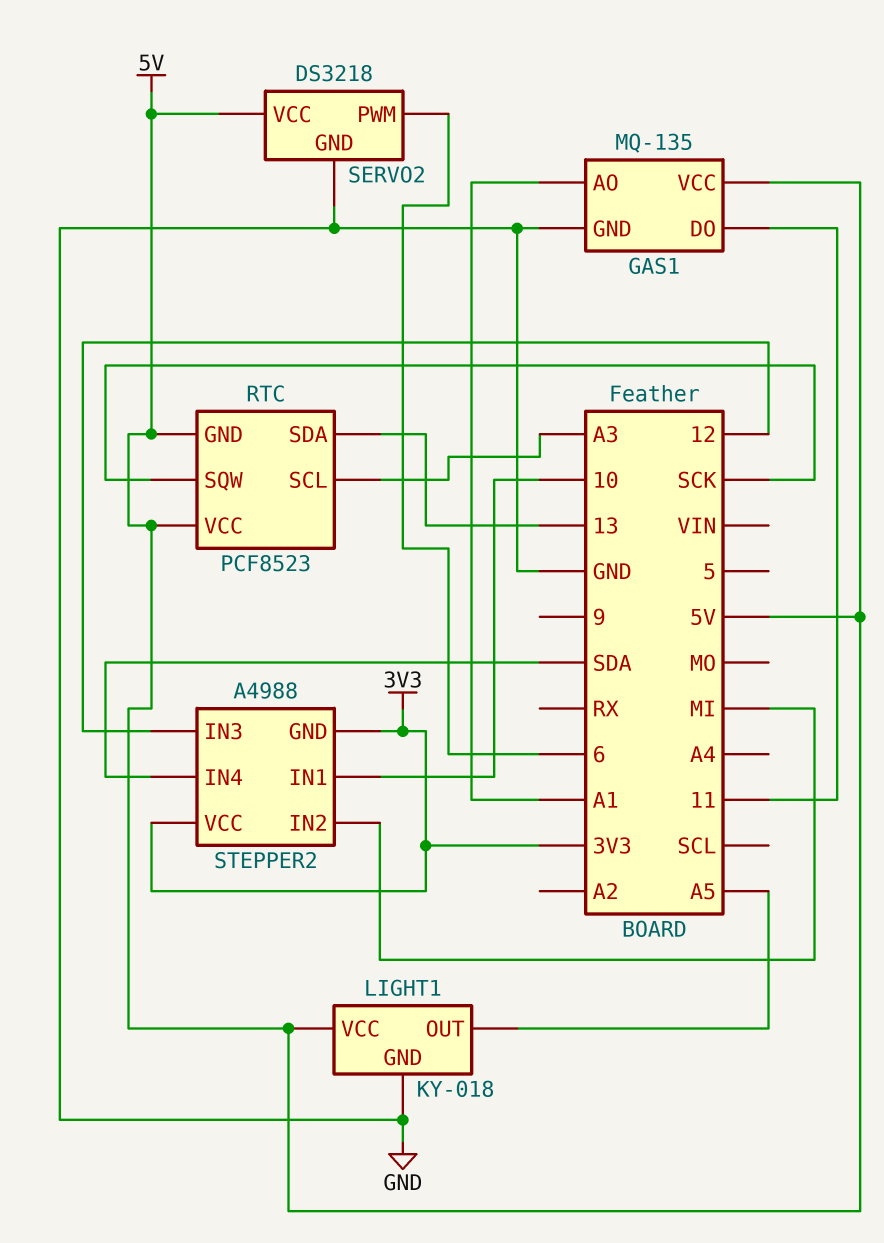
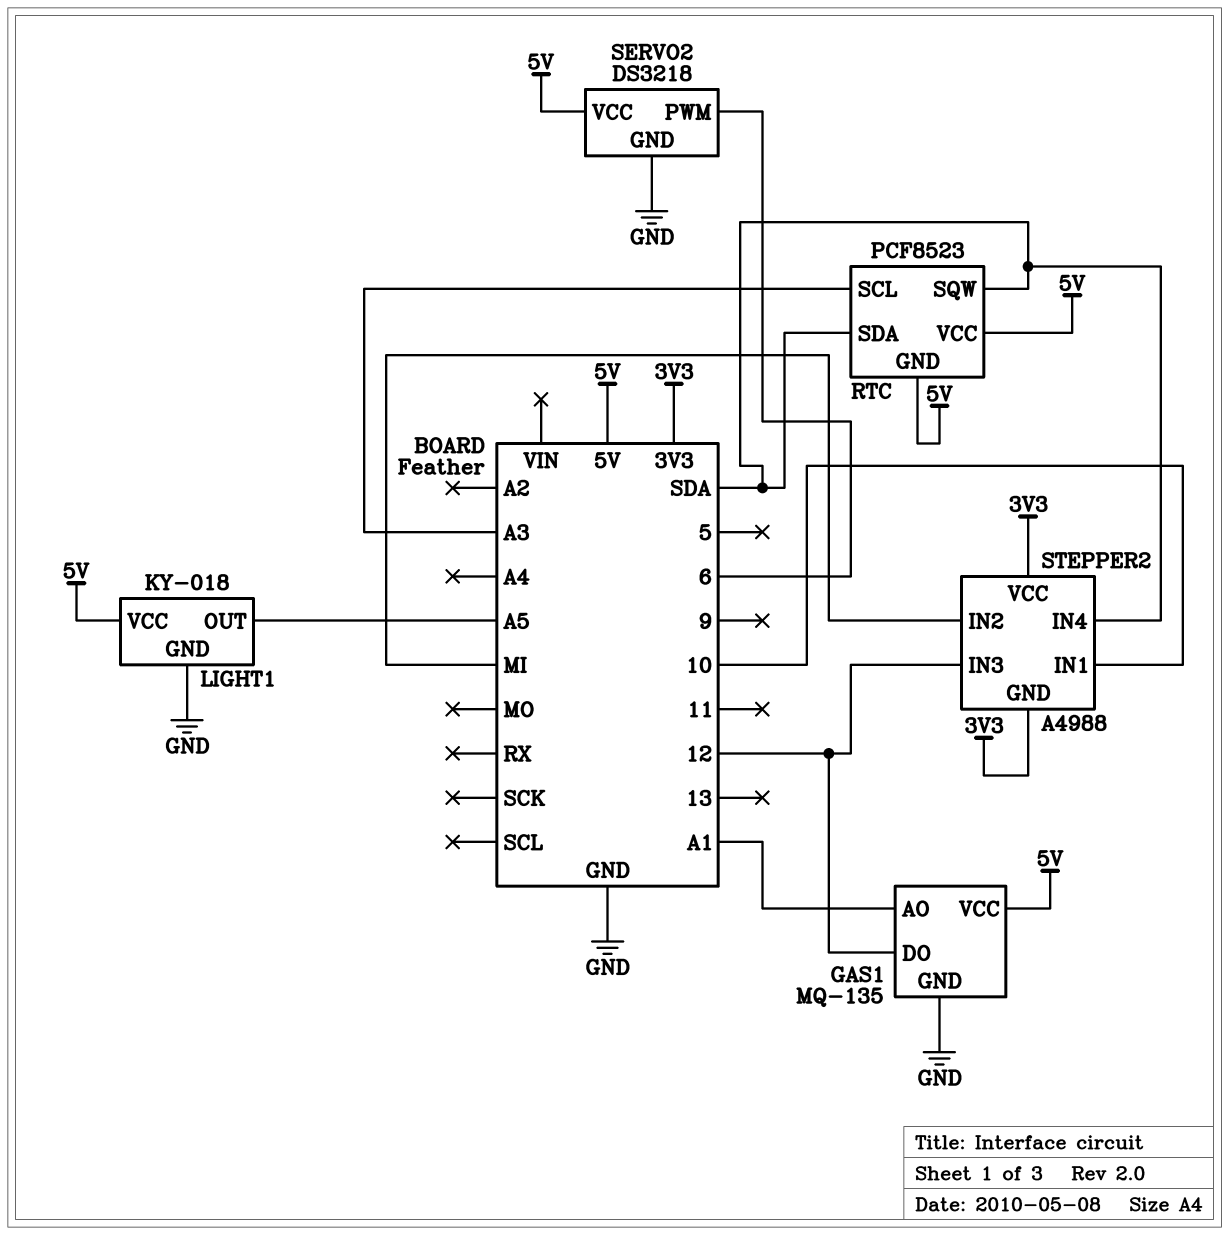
GAS1 pin DO: 11 -> 12
RTC pin SDA: 13 -> SDA
RTC pin SQW: SCK -> SDA

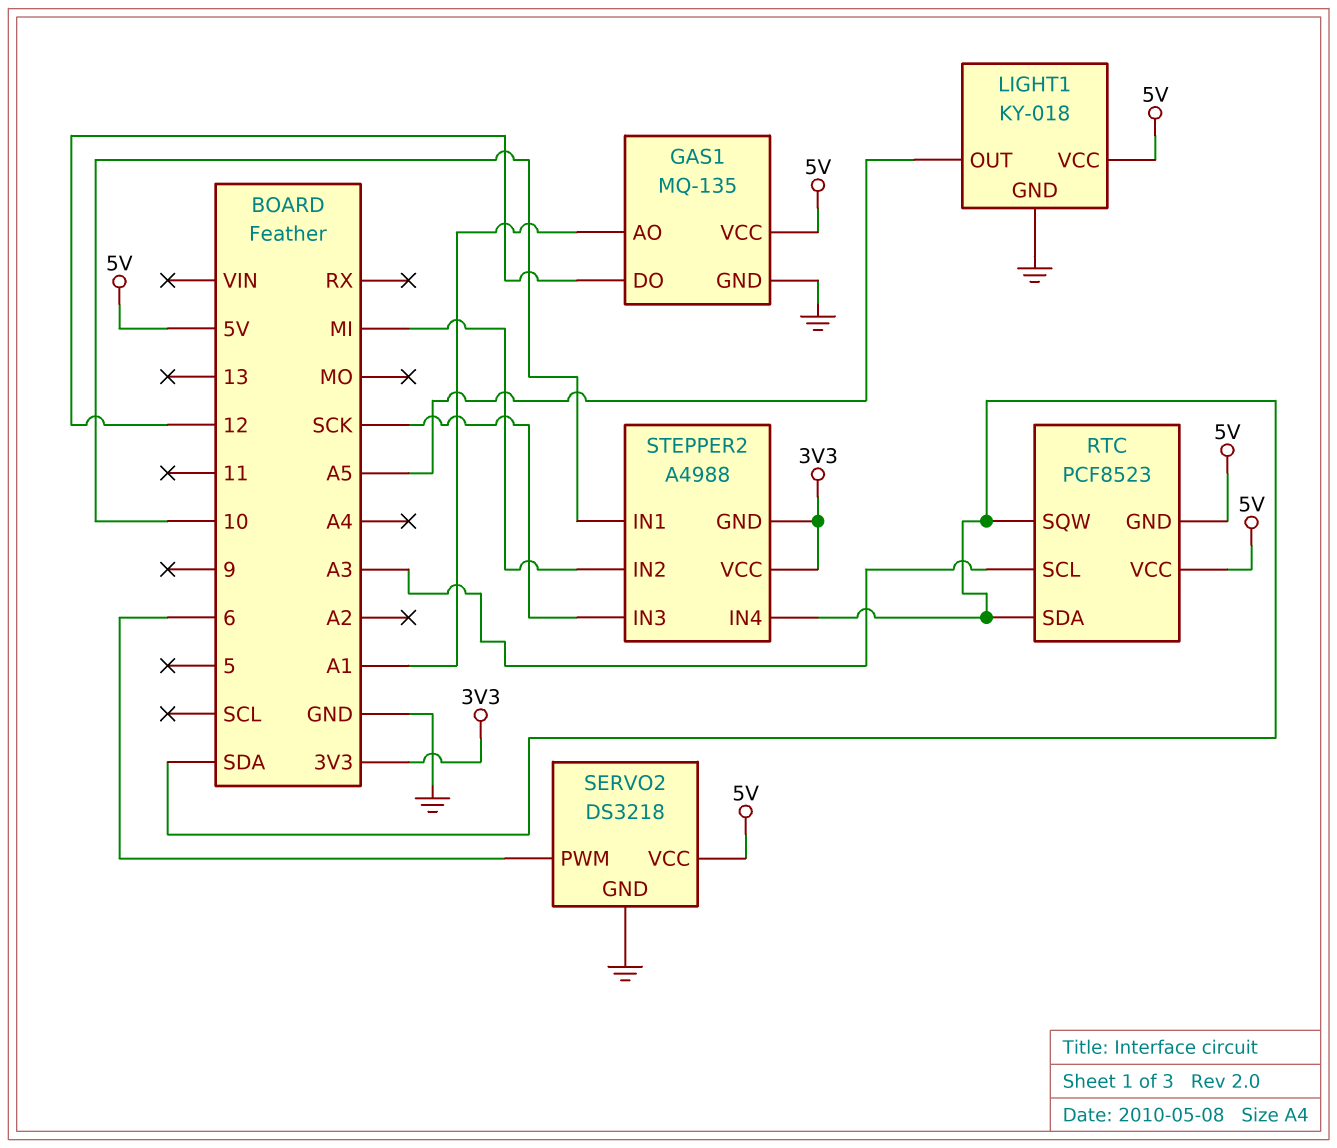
STEPPER2 pin IN3: 12 -> SCK

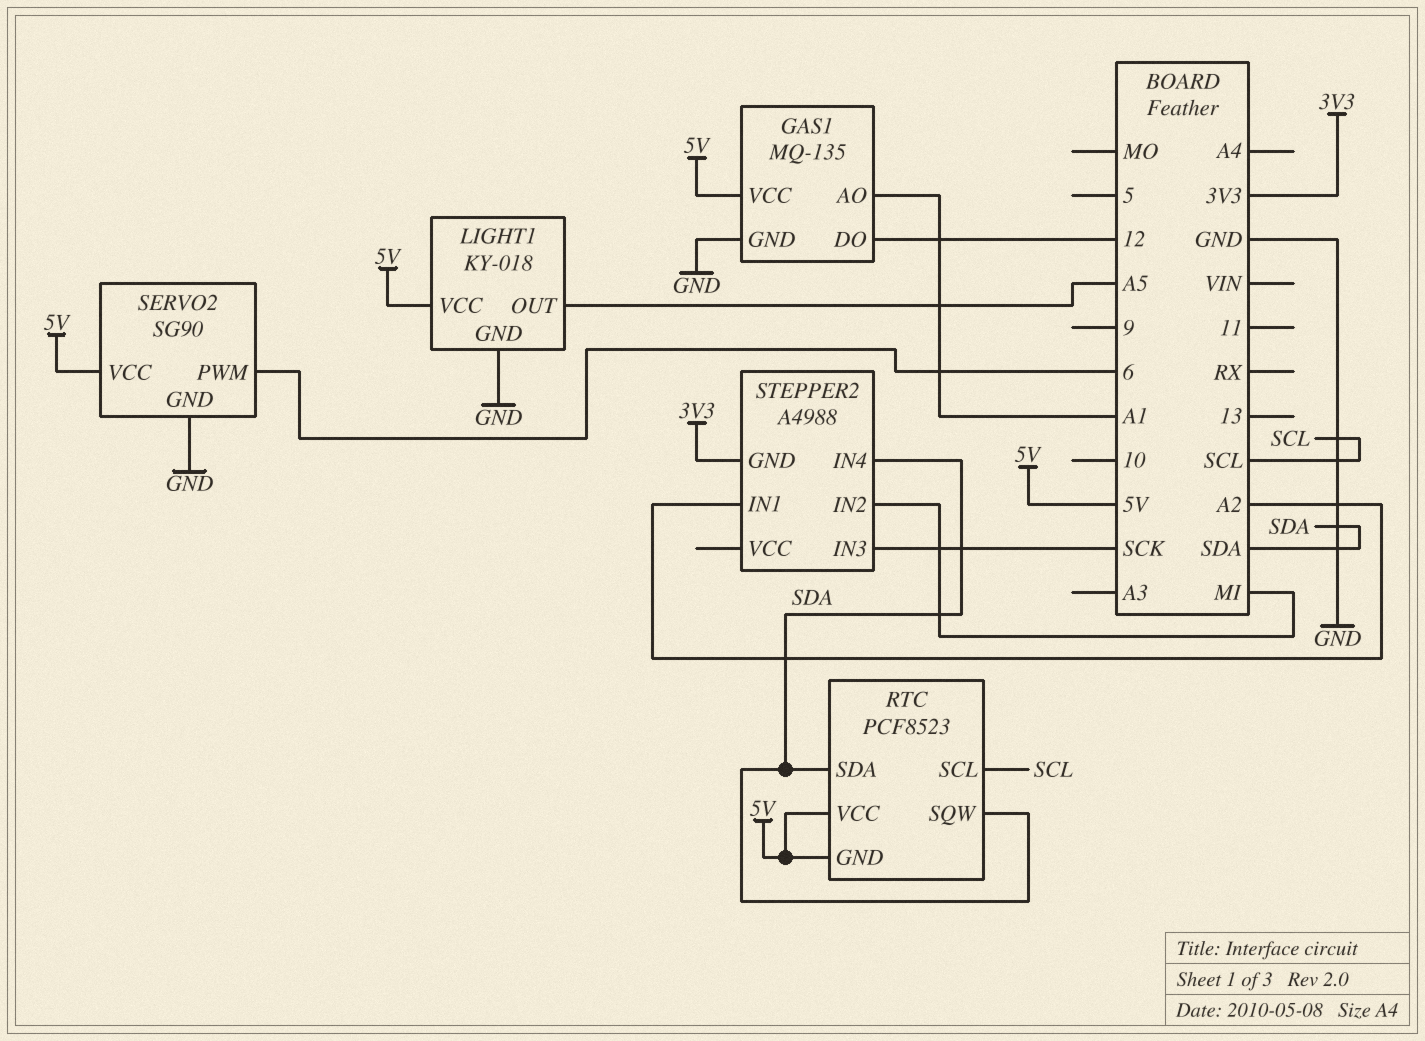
RTC pin SCL: A3 -> SCL
SERVO2: DS3218 -> SG90
STEPPER2 pin IN1: 10 -> A2
STEPPER2 pin VCC: 3V3 -> none

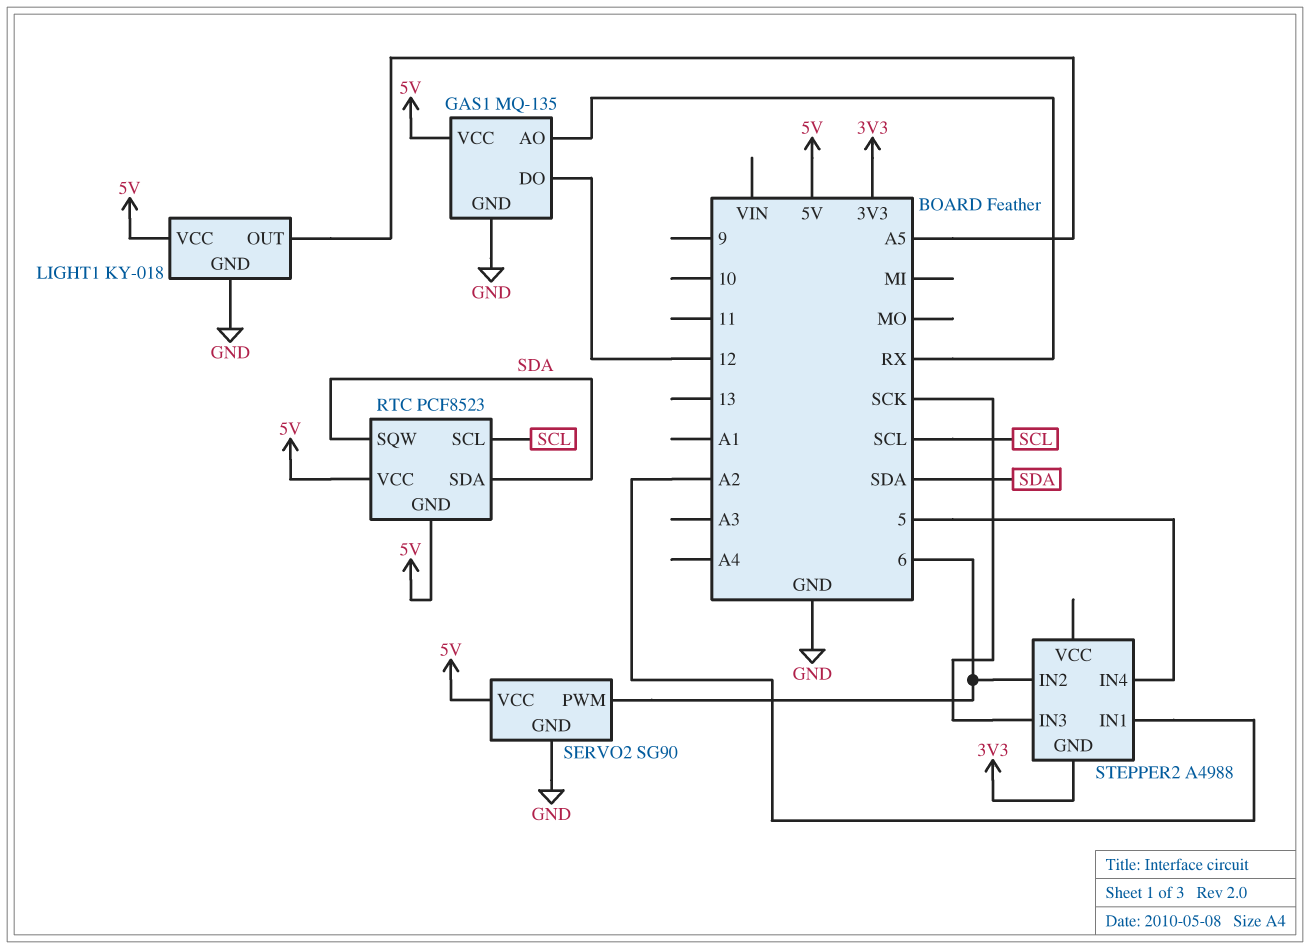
GAS1 pin AO: A1 -> RX
STEPPER2 pin IN2: MI -> 6
STEPPER2 pin IN4: SDA -> 5

